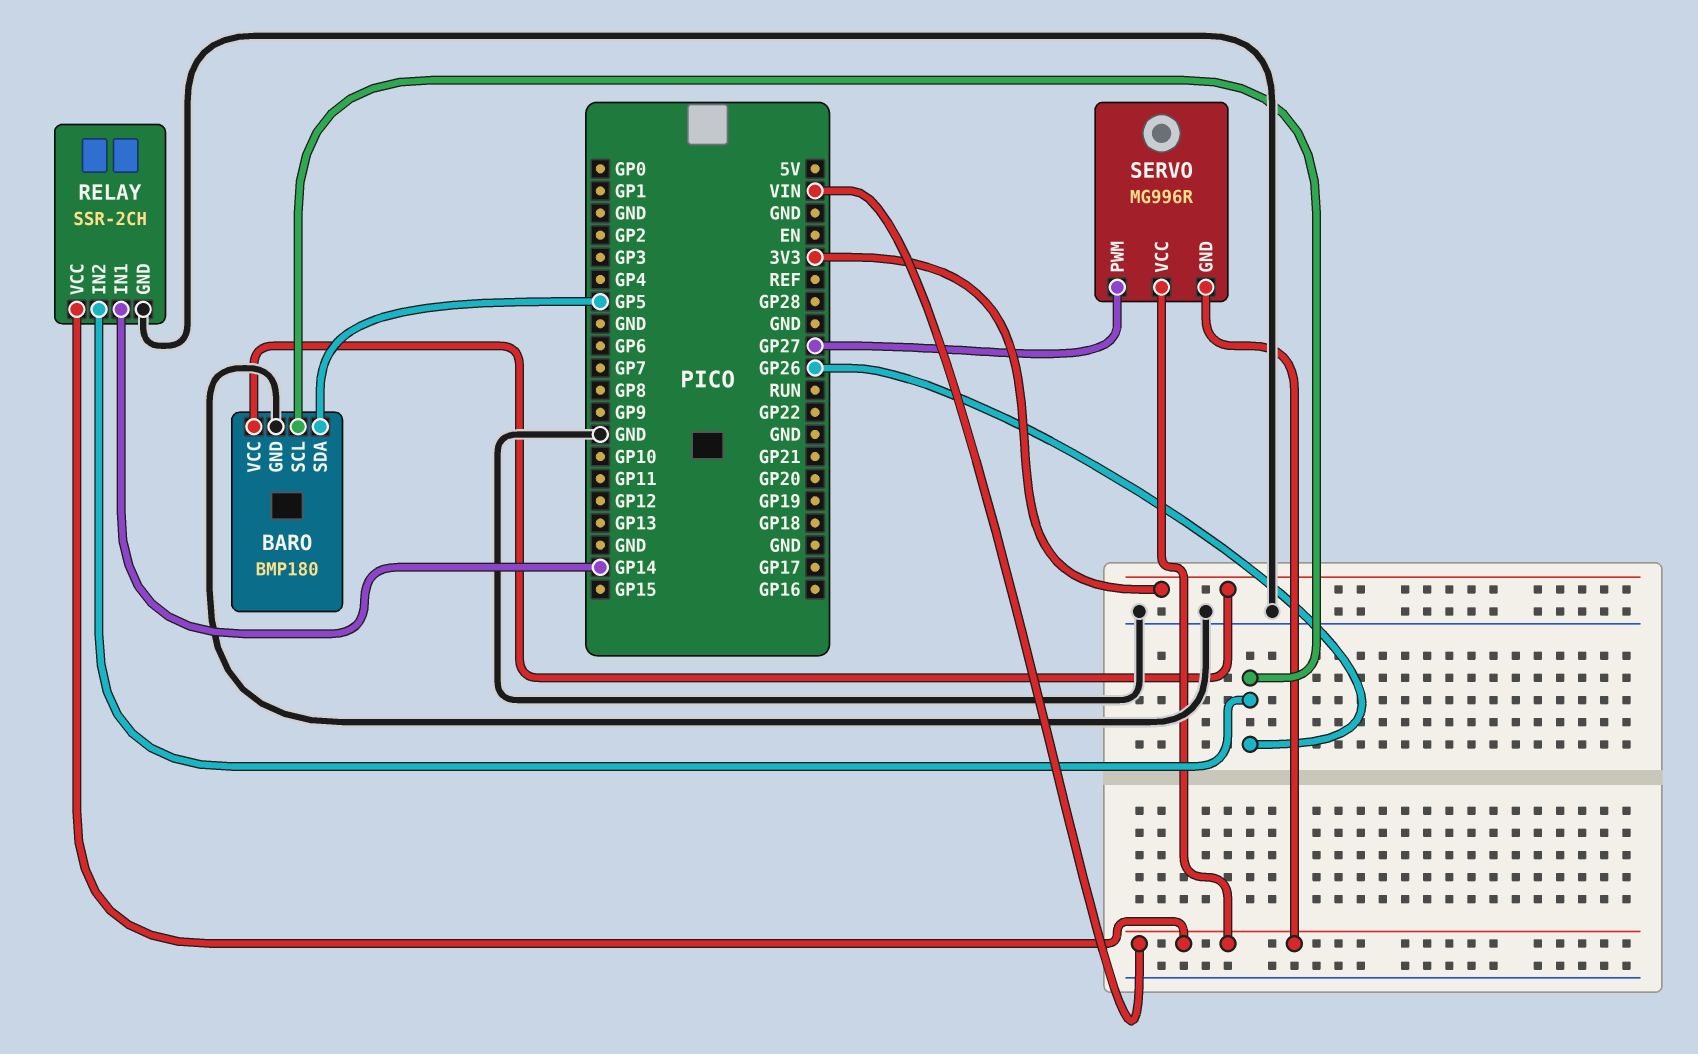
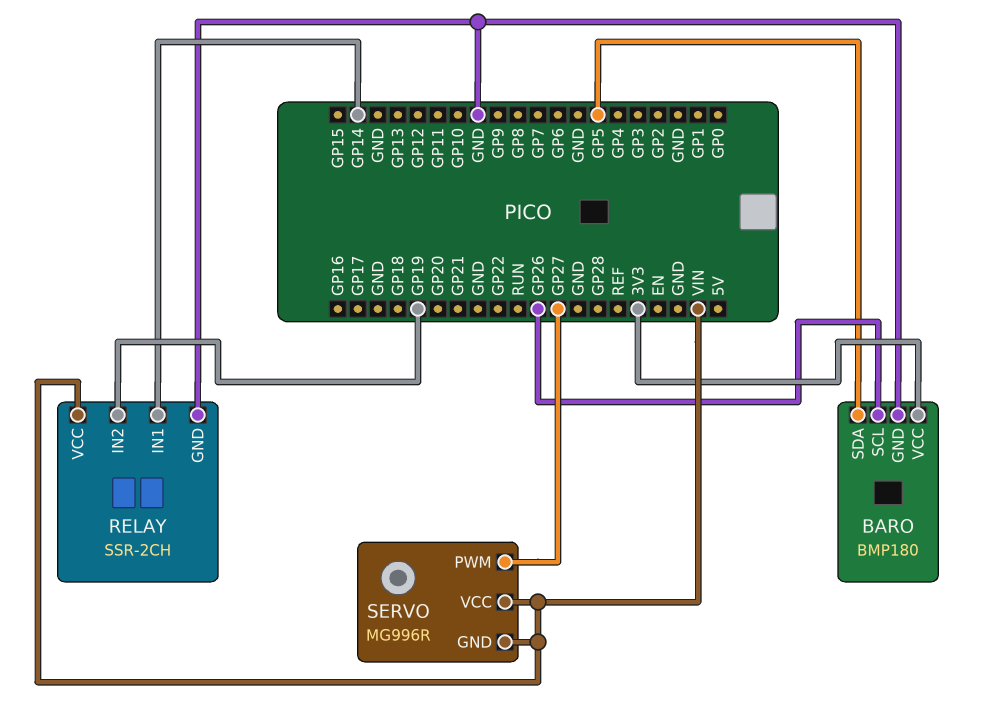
RELAY pin IN2: GP26 -> GP19

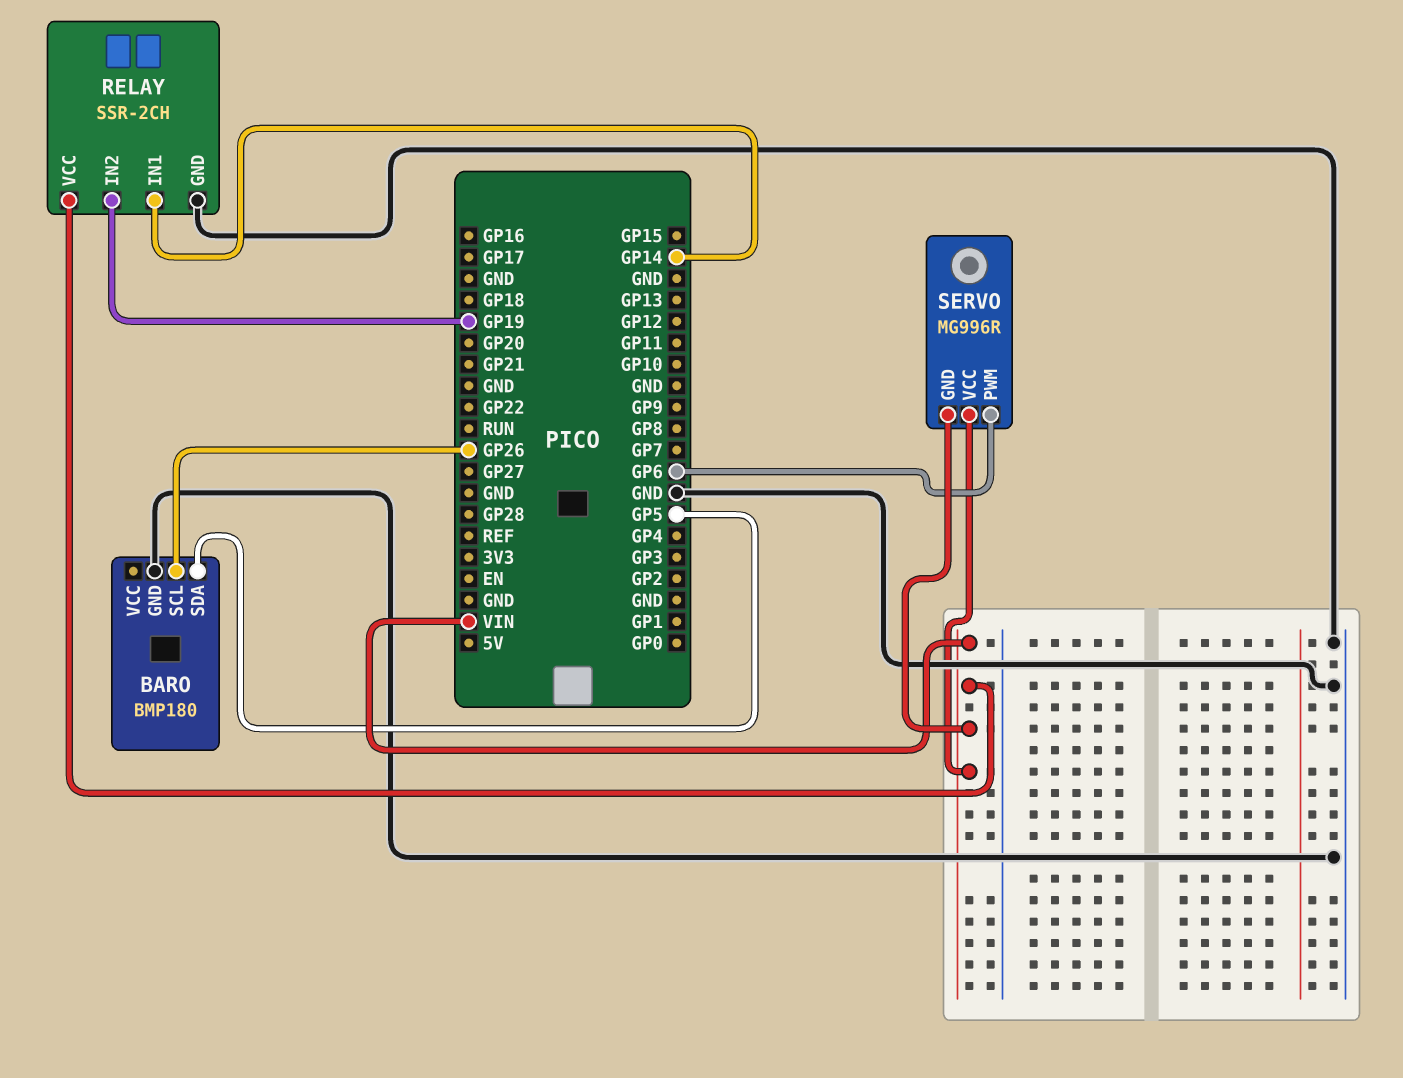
BARO pin VCC: 3V3 -> none
SERVO pin PWM: GP27 -> GP6

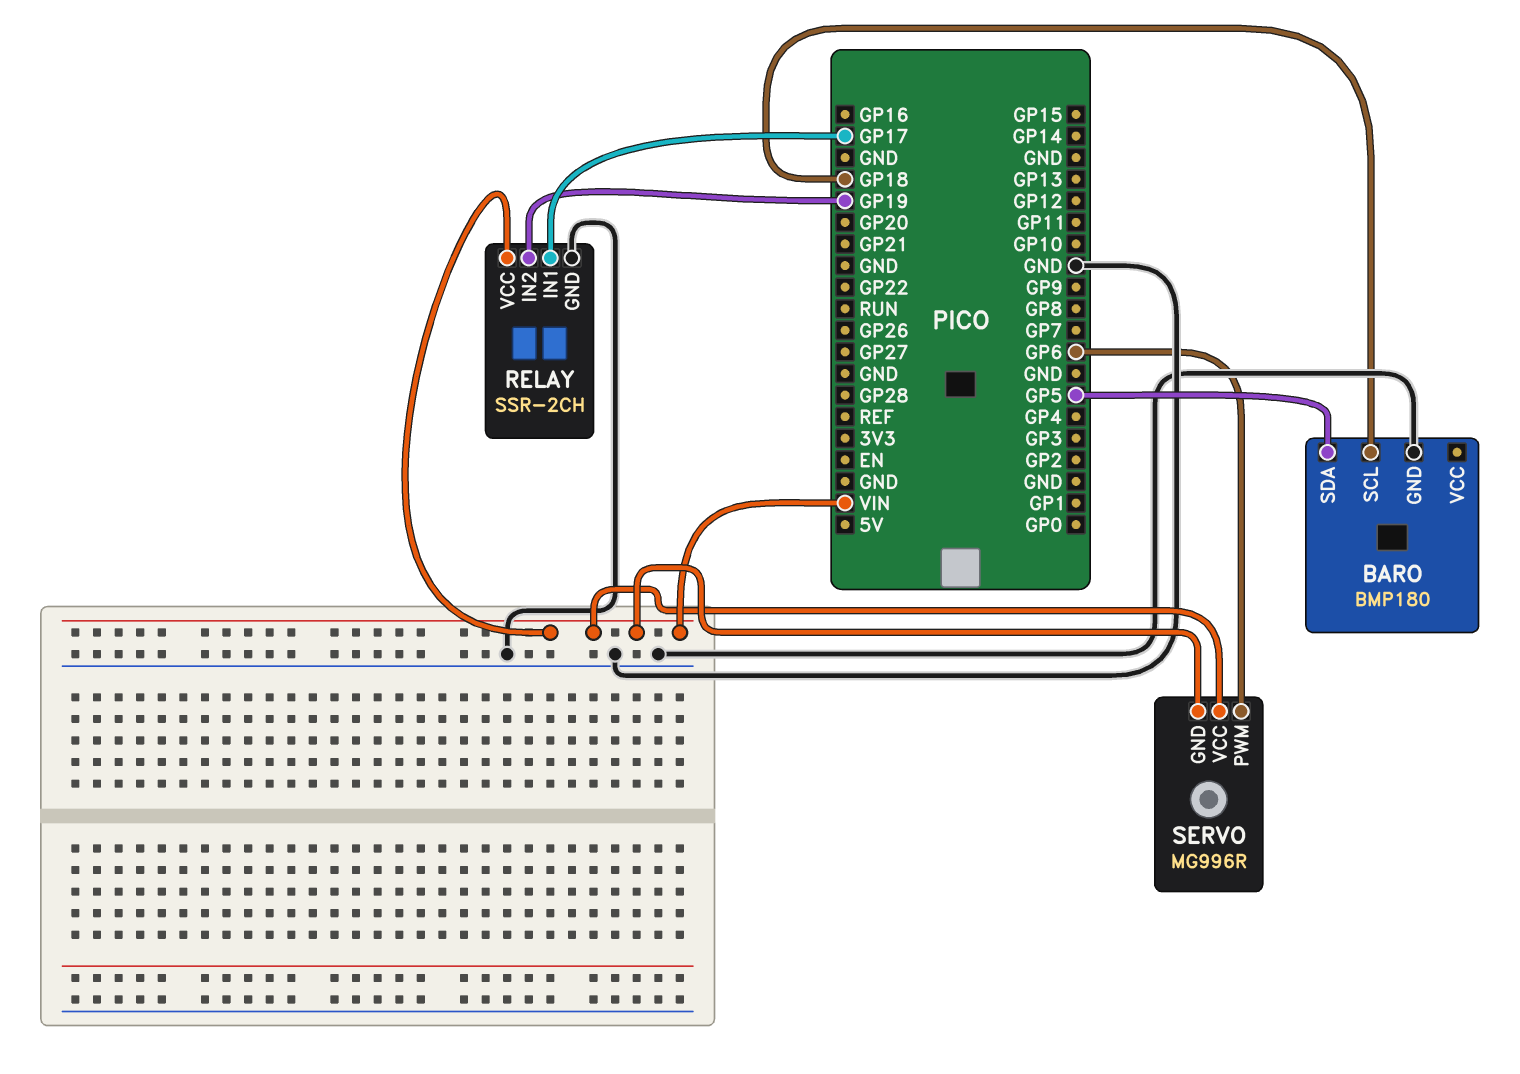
BARO pin SCL: GP26 -> GP18
RELAY pin IN1: GP14 -> GP17

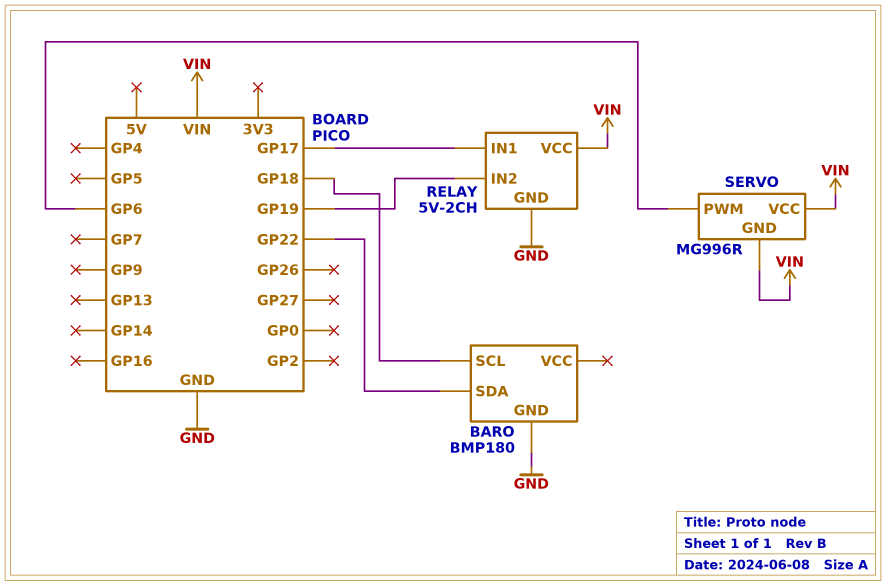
BARO pin SDA: GP5 -> GP22
RELAY: SSR-2CH -> 5V-2CH

